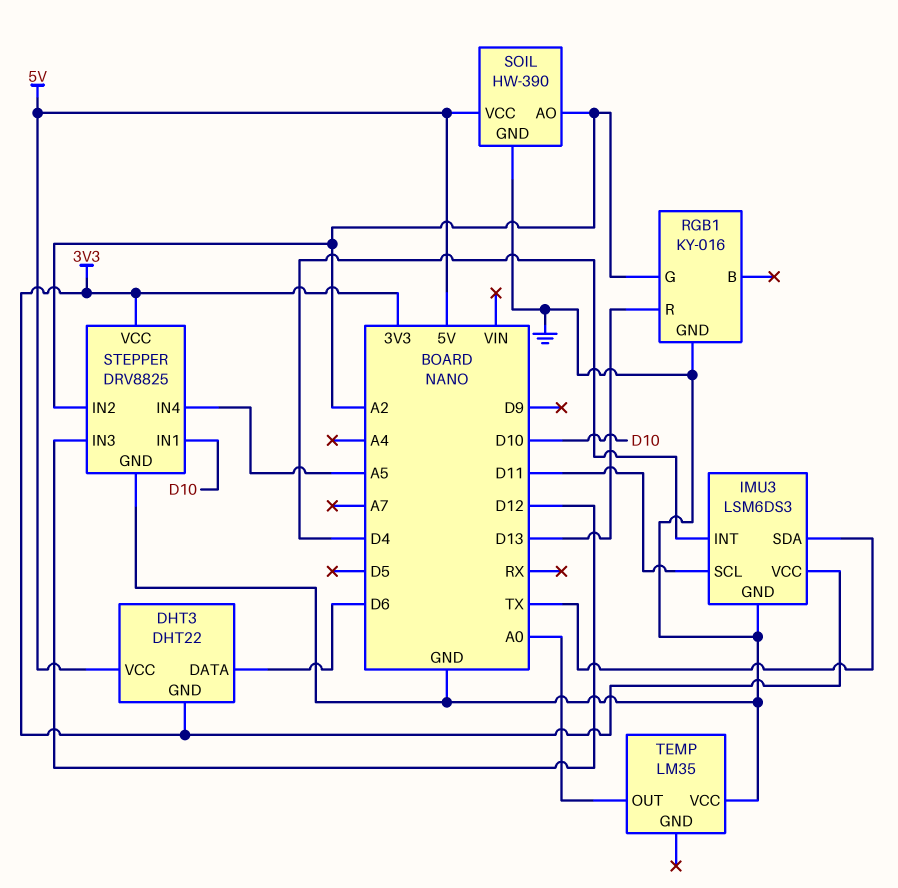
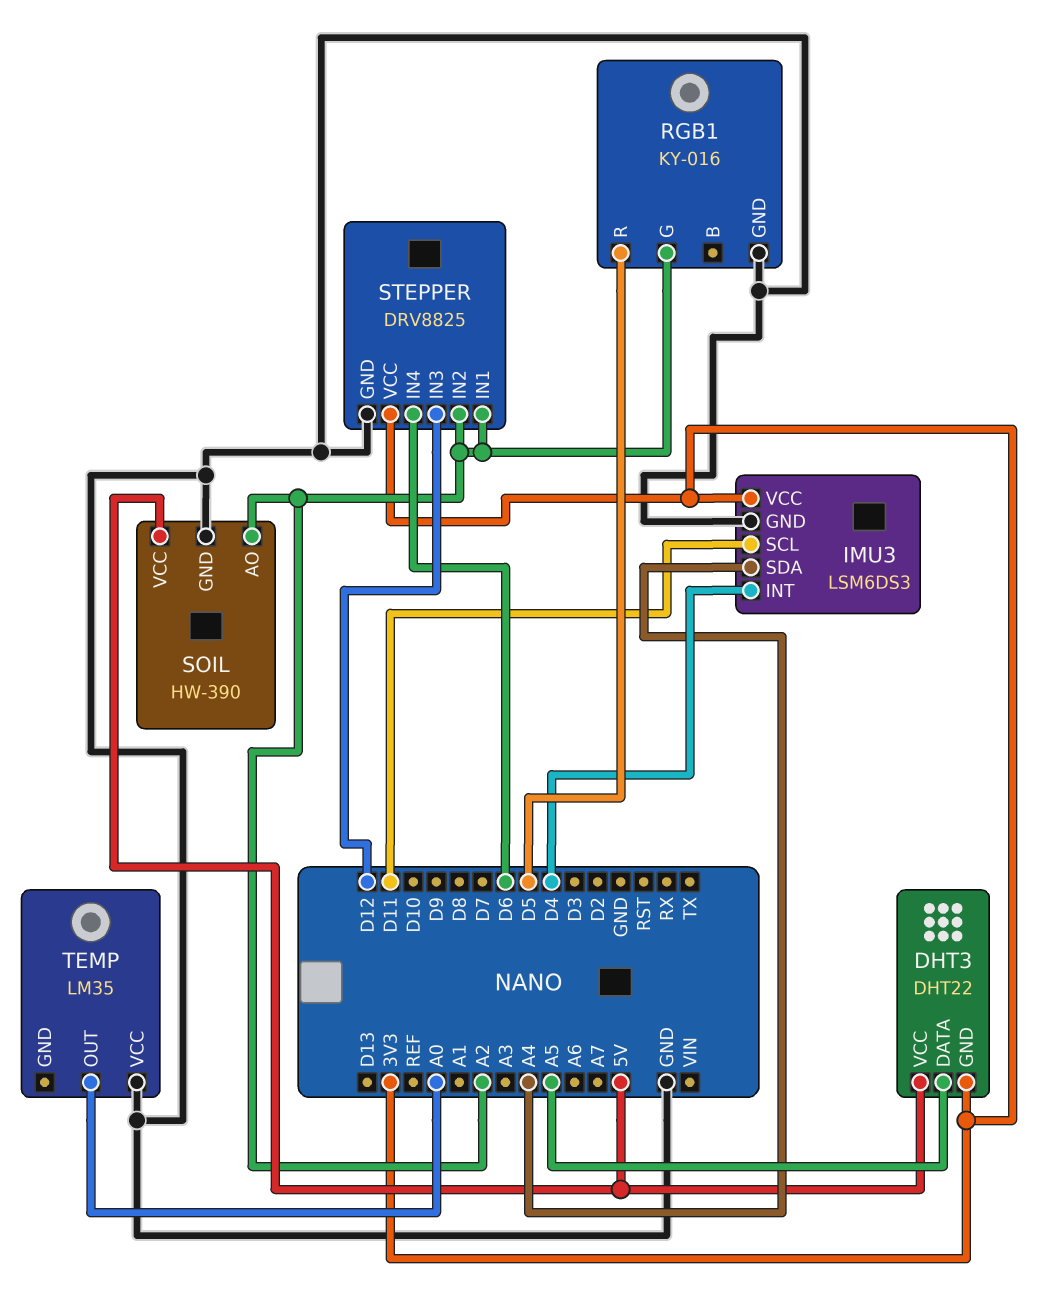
DHT3 pin DATA: D6 -> A5
IMU3 pin SDA: TX -> A4
RGB1 pin R: D13 -> D5
STEPPER pin IN1: D10 -> A2
STEPPER pin IN4: A5 -> D6

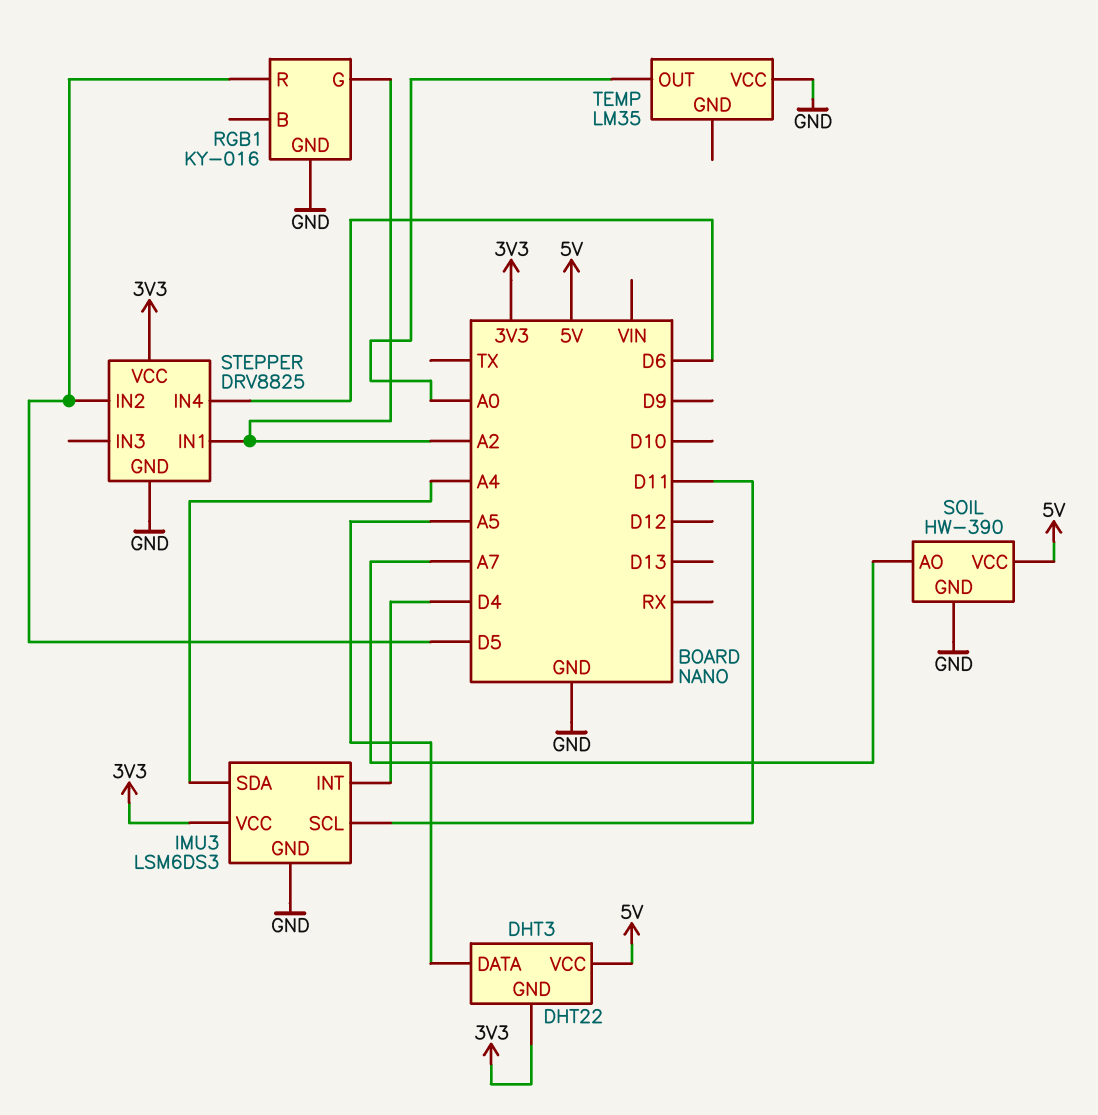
SOIL pin AO: A2 -> A7
STEPPER pin IN2: A2 -> D5
STEPPER pin IN3: D12 -> none

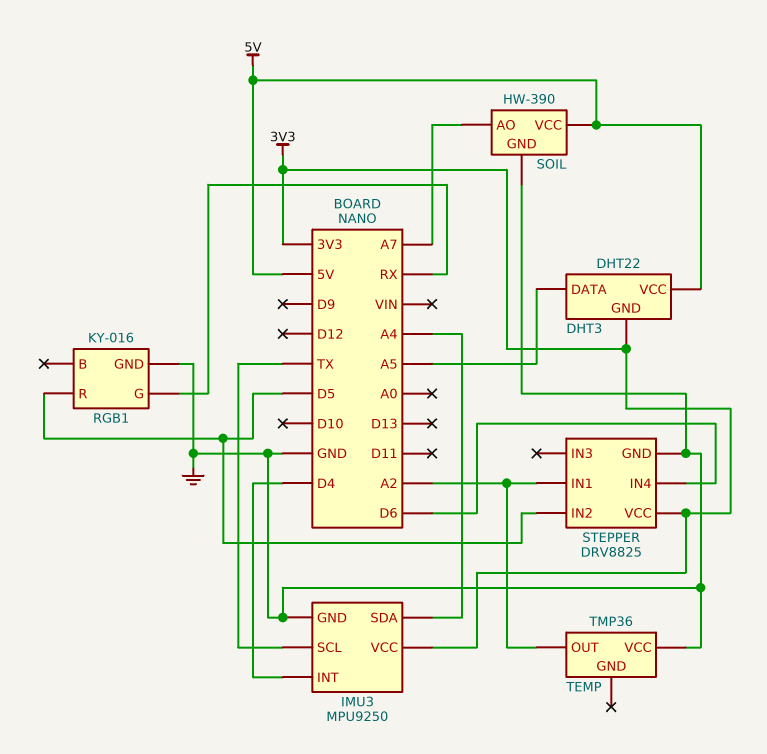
IMU3: LSM6DS3 -> MPU9250
IMU3 pin SCL: D11 -> TX
RGB1 pin G: A2 -> RX
TEMP: LM35 -> TMP36
TEMP pin OUT: A0 -> A2

